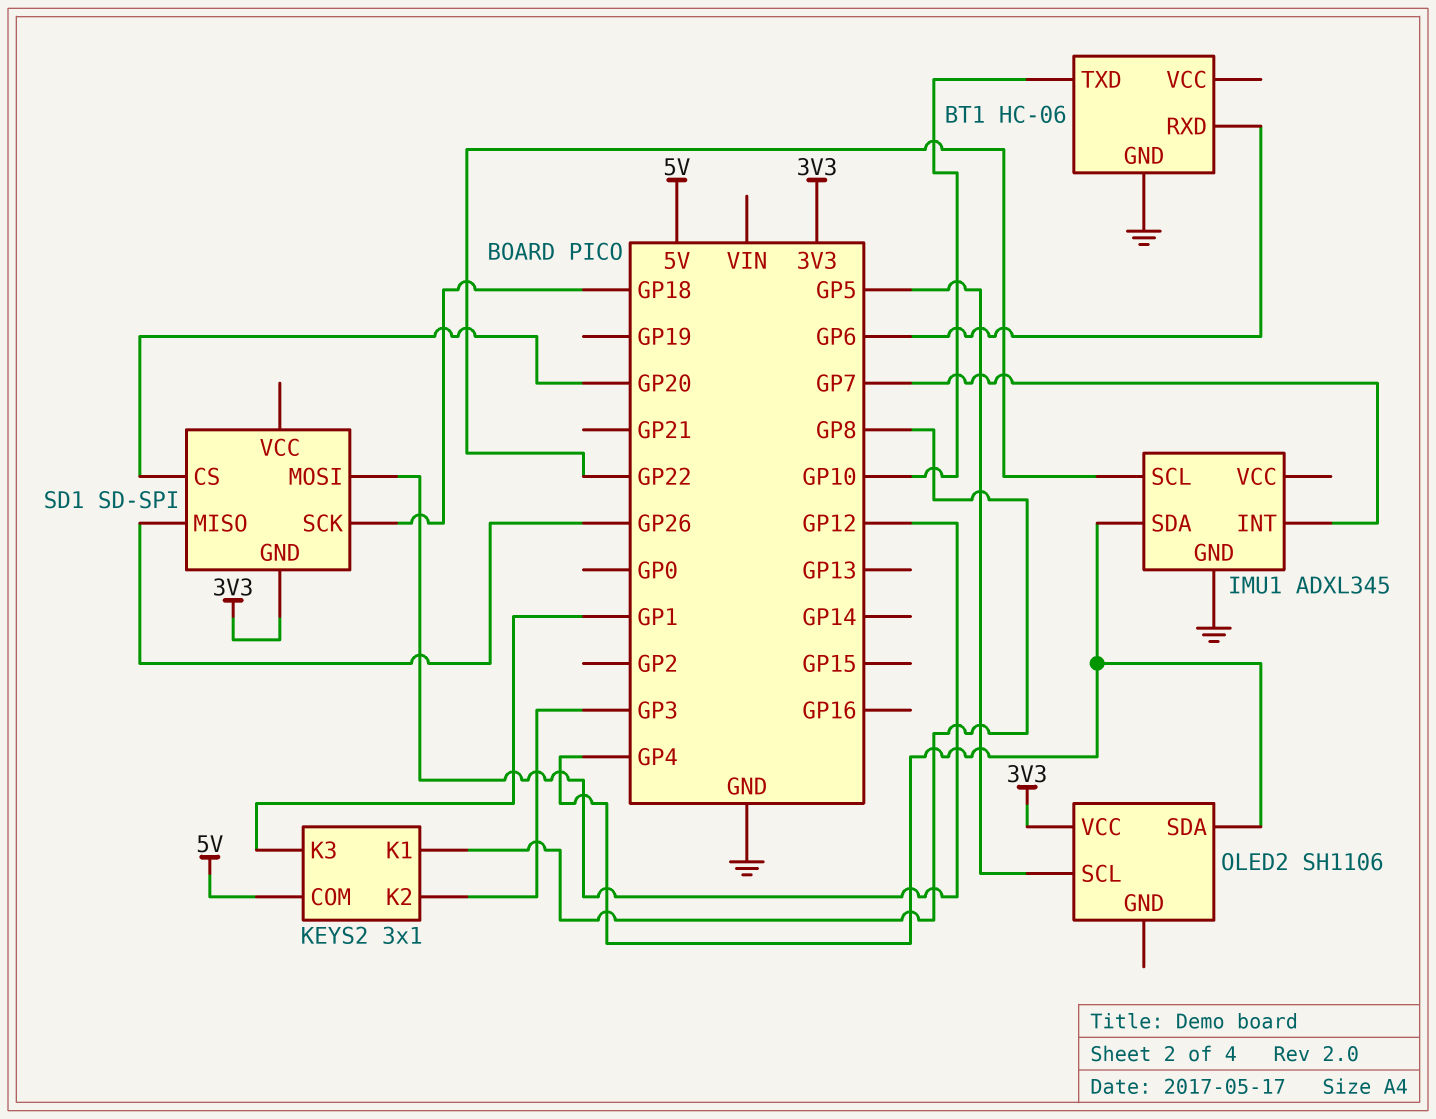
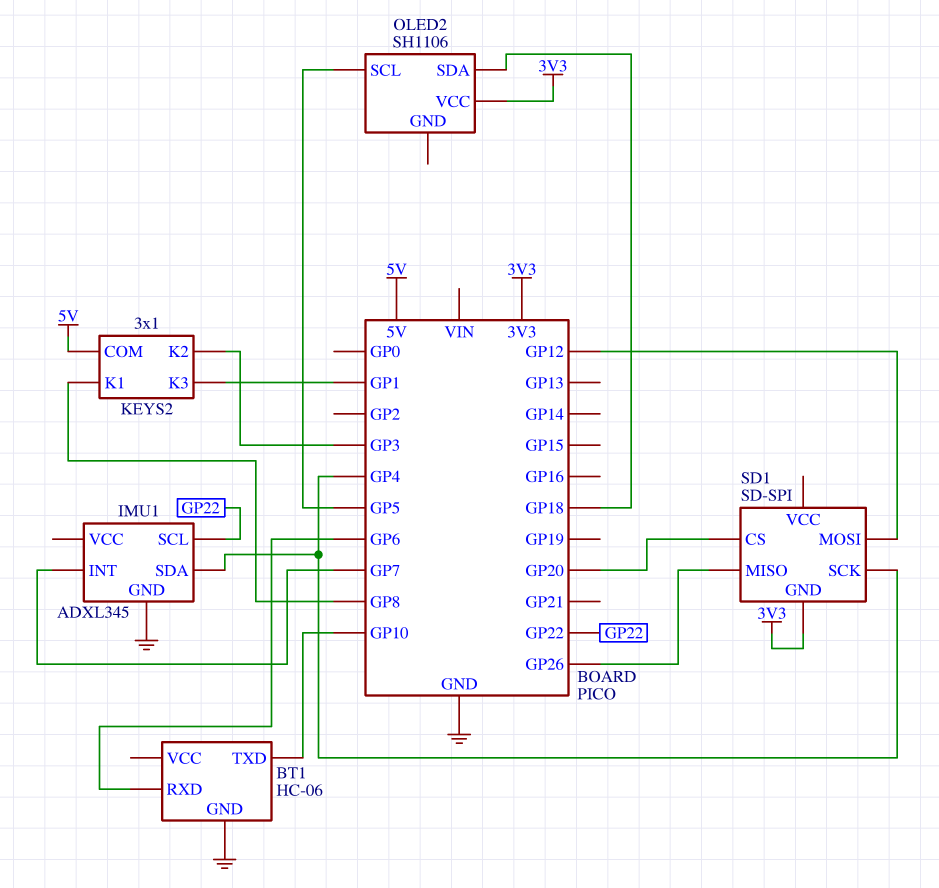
OLED2 pin SDA: GP4 -> GP18
SD1 pin SCK: GP18 -> GP4

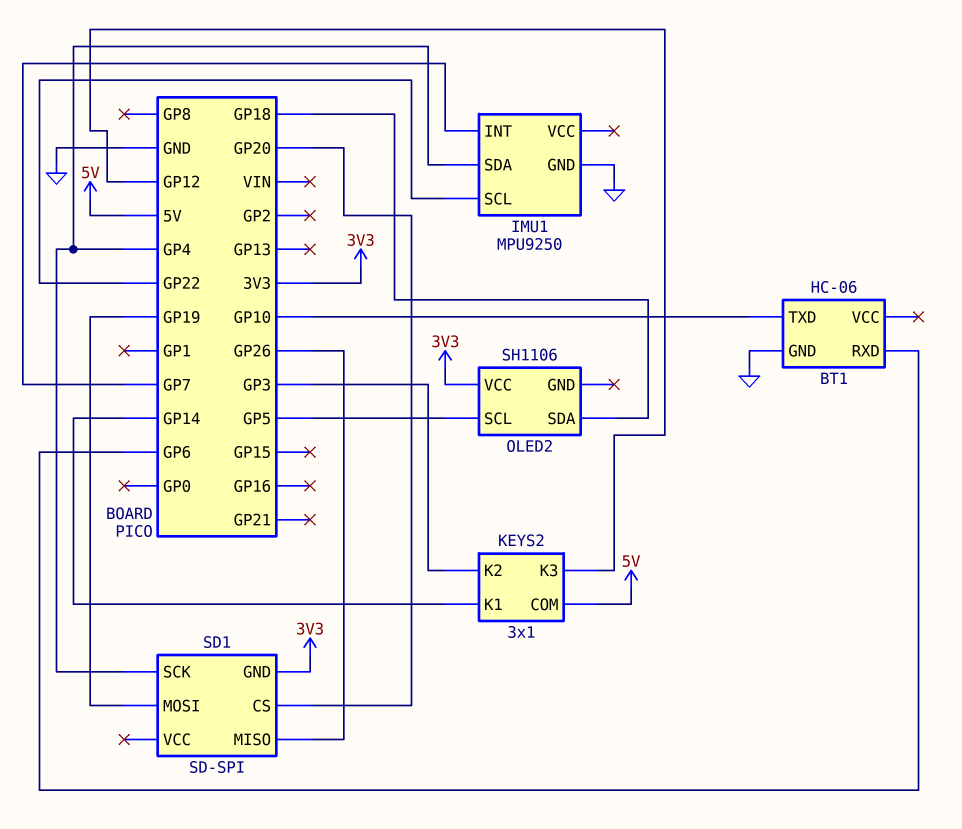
IMU1: ADXL345 -> MPU9250
KEYS2 pin K1: GP8 -> GP14
KEYS2 pin K3: GP1 -> GP12
SD1 pin MOSI: GP12 -> GP19

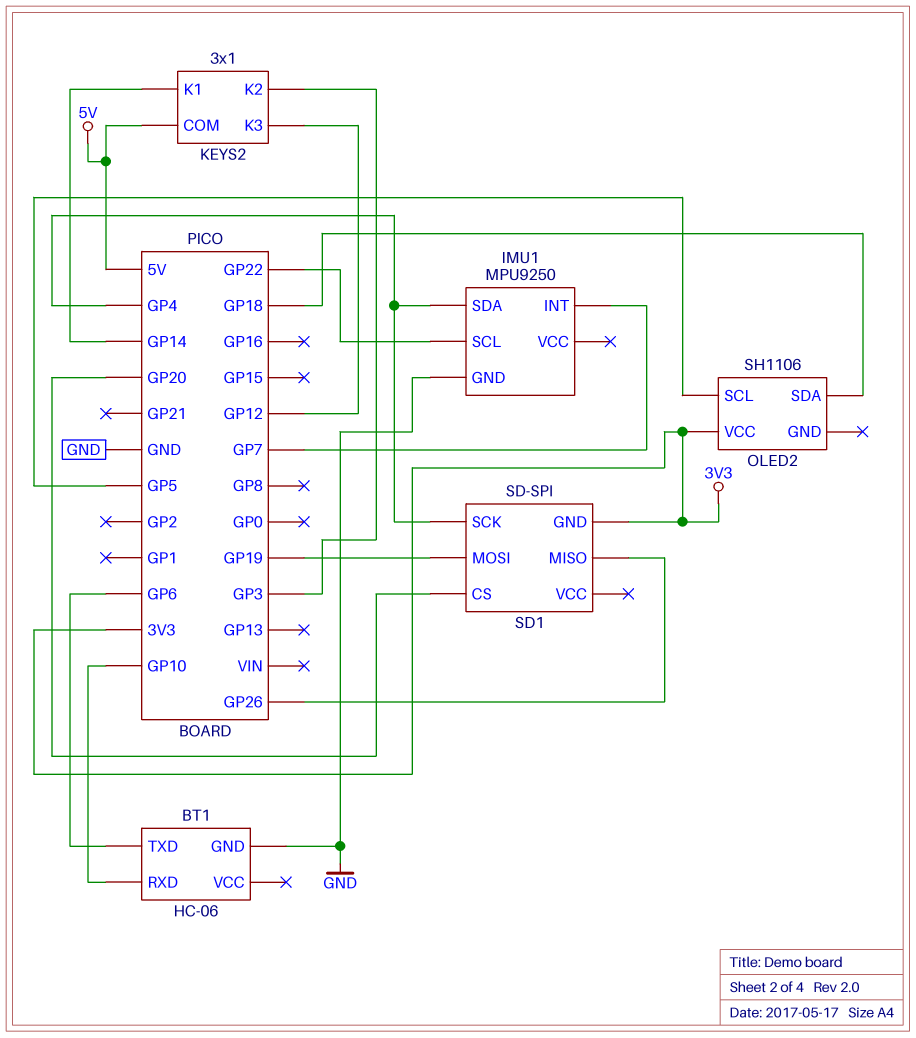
BT1 pin RXD: GP6 -> GP10
BT1 pin TXD: GP10 -> GP6

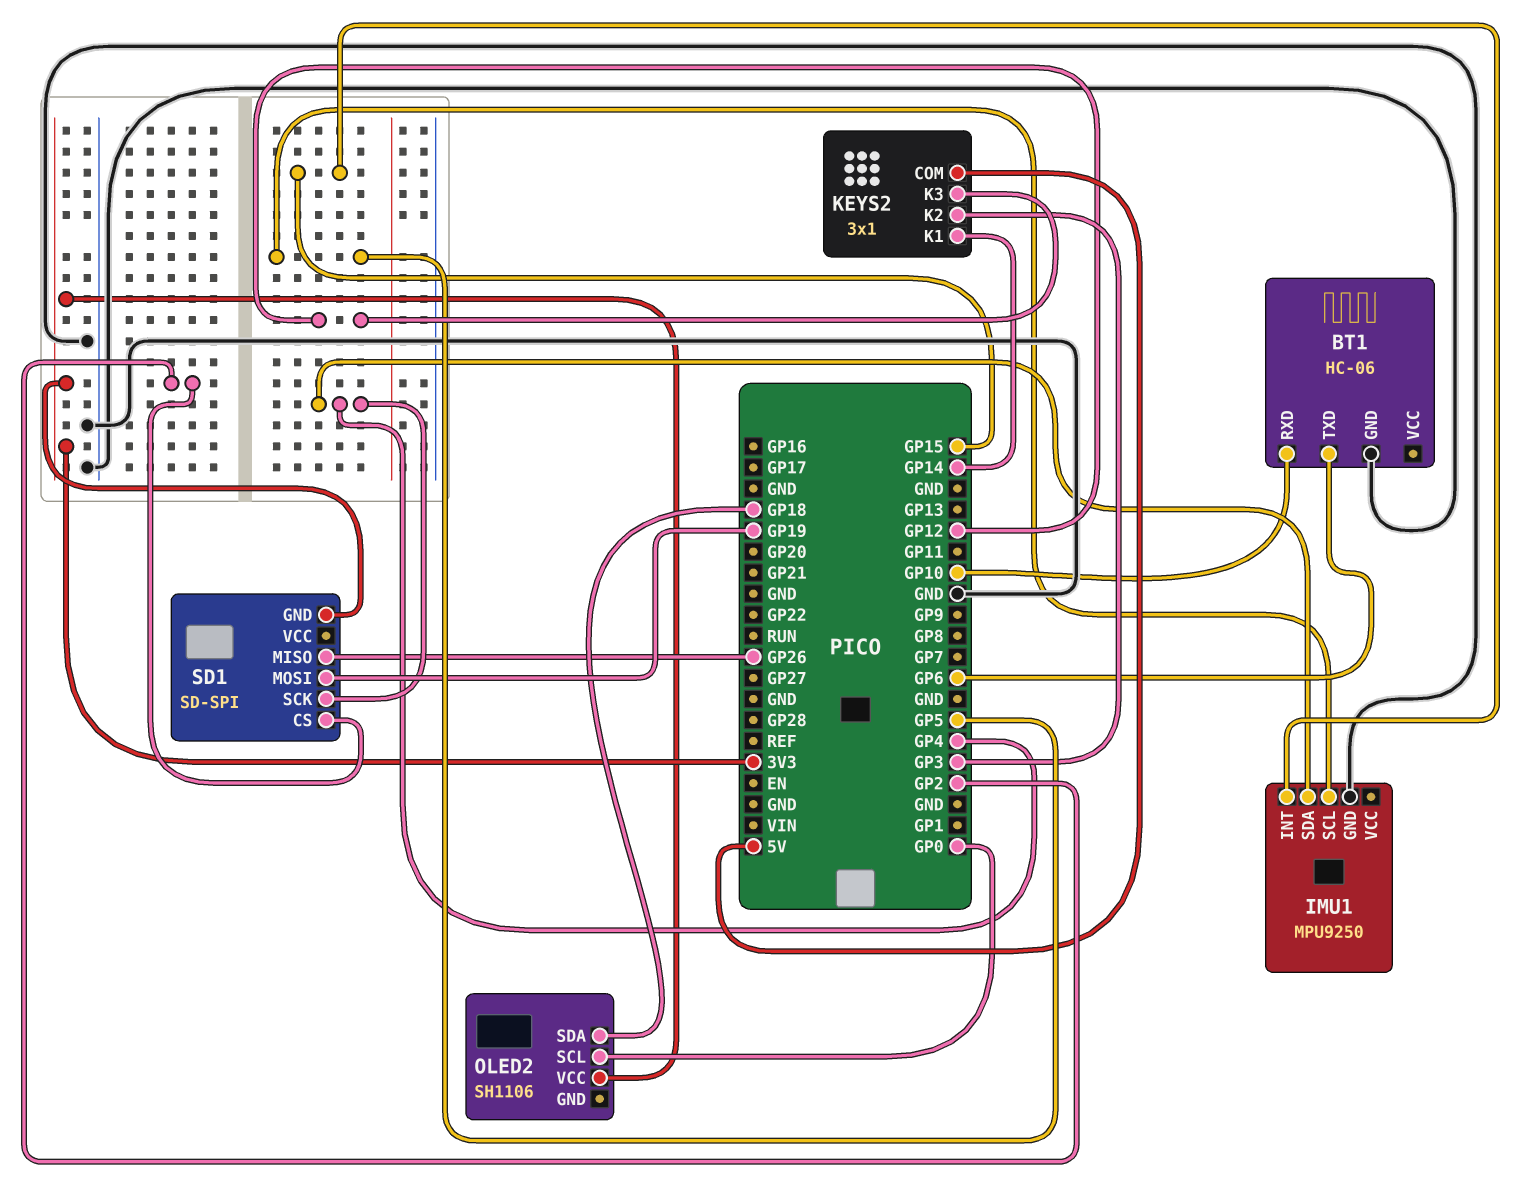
IMU1 pin INT: GP7 -> GP15
IMU1 pin SCL: GP22 -> GP5
OLED2 pin SCL: GP5 -> GP0
SD1 pin CS: GP20 -> GP2

